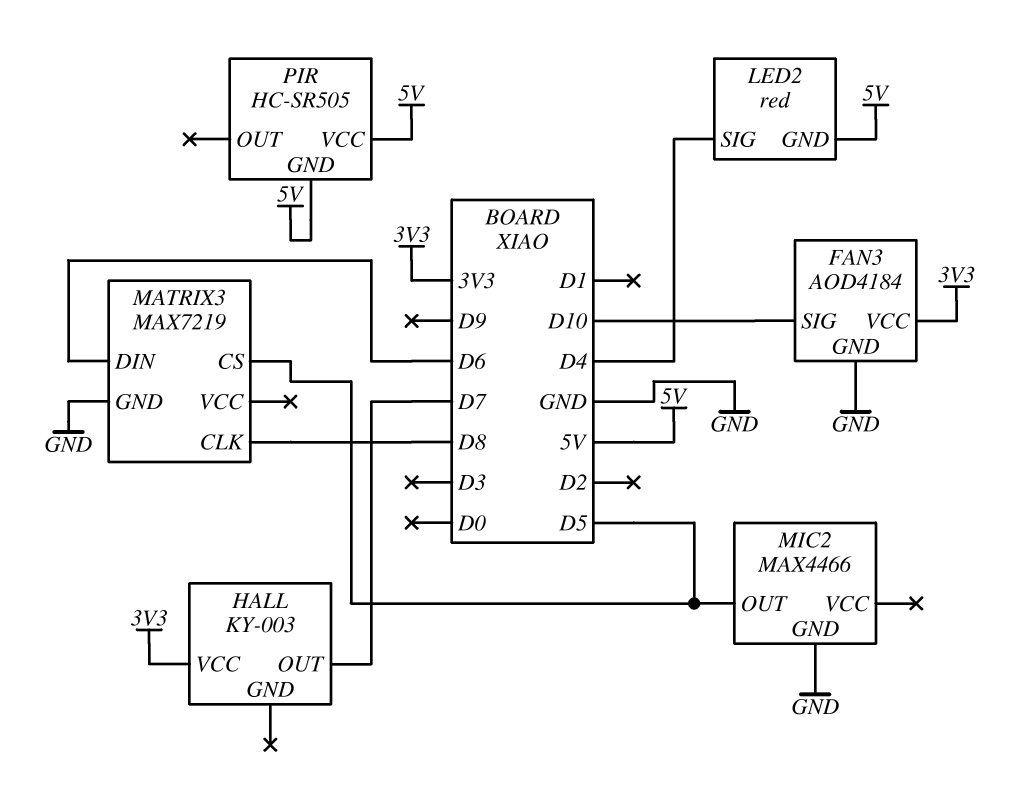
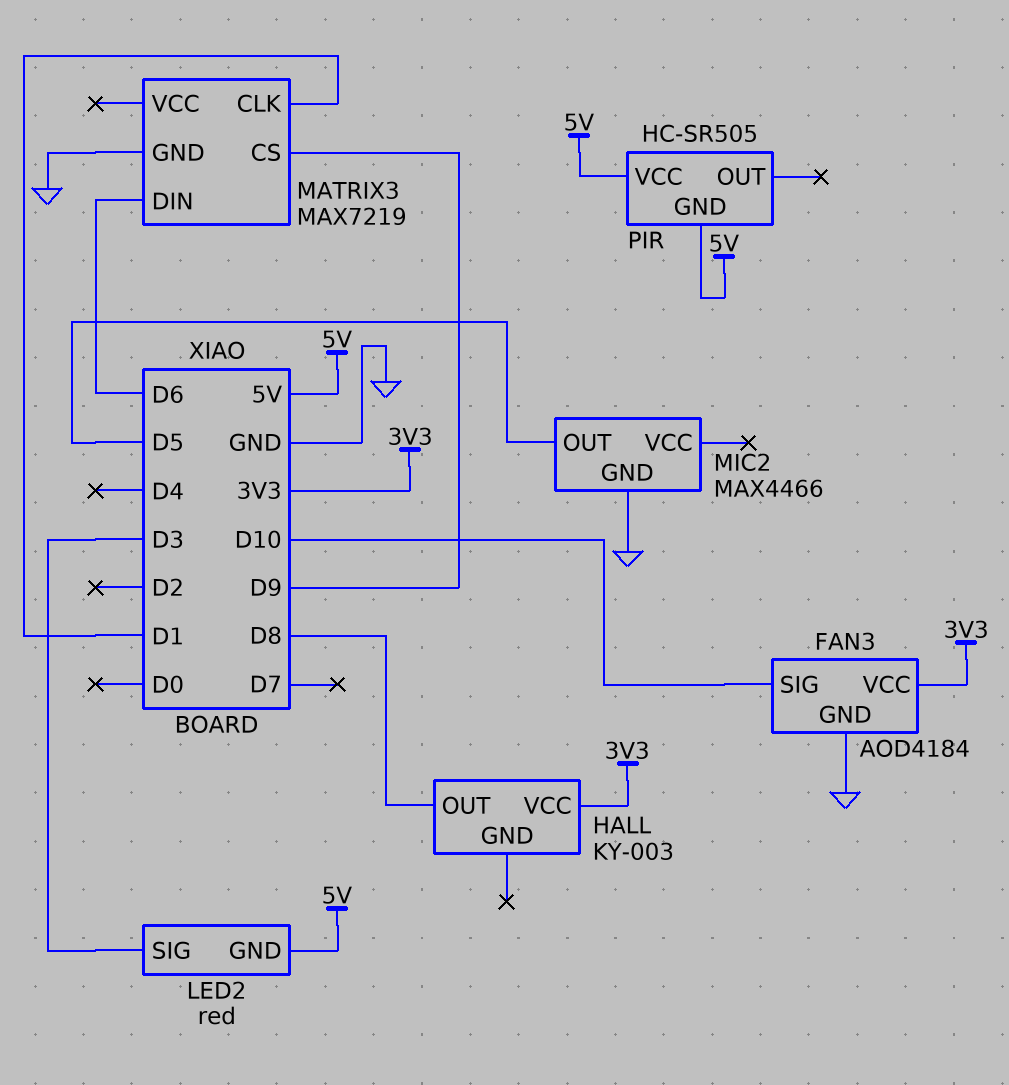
HALL pin OUT: D7 -> D8
LED2 pin SIG: D4 -> D3
MATRIX3 pin CLK: D8 -> D1
MATRIX3 pin CS: D5 -> D9

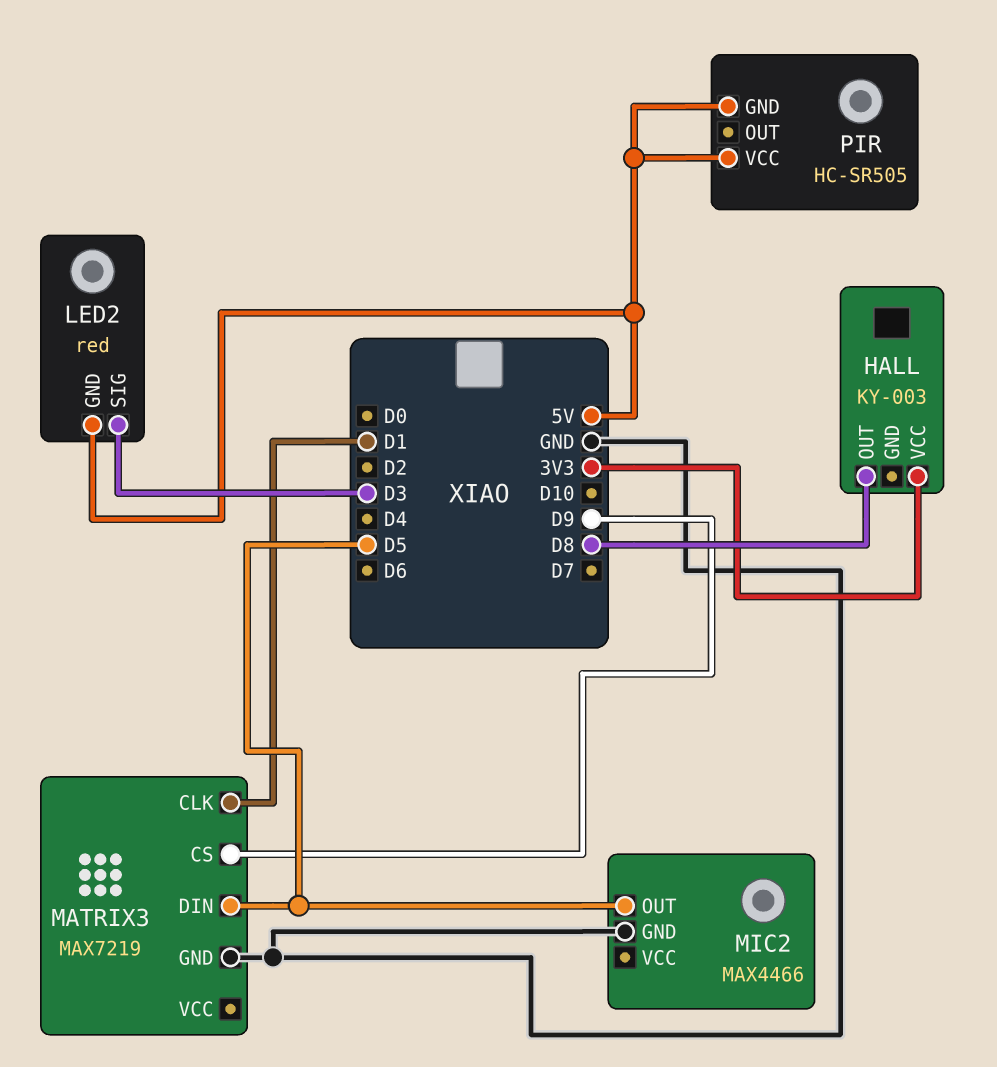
FAN3: AOD4184 -> none
FAN3 pin GND: GND -> none
FAN3 pin SIG: D10 -> none
FAN3 pin VCC: 3V3 -> none
MATRIX3 pin DIN: D6 -> D5

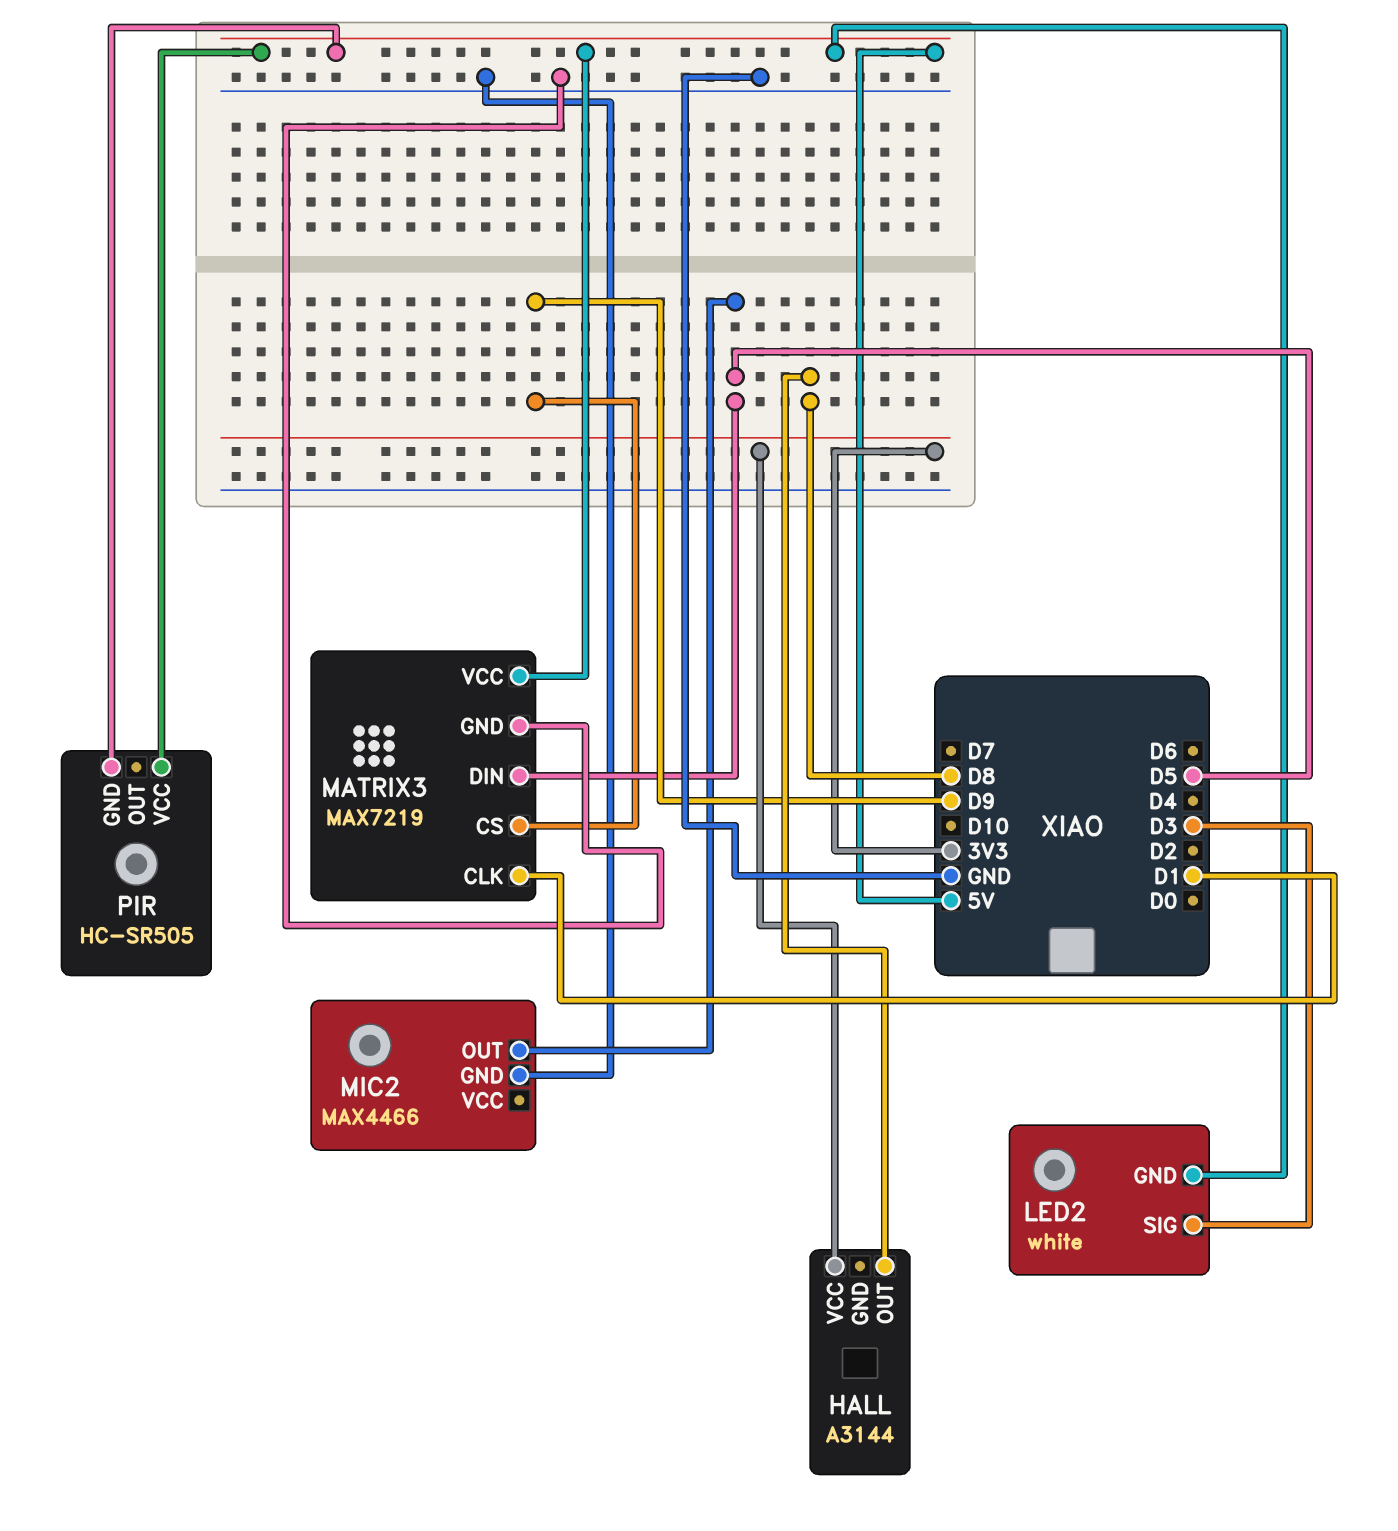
HALL: KY-003 -> A3144
LED2: red -> white
MATRIX3 pin VCC: none -> 5V

